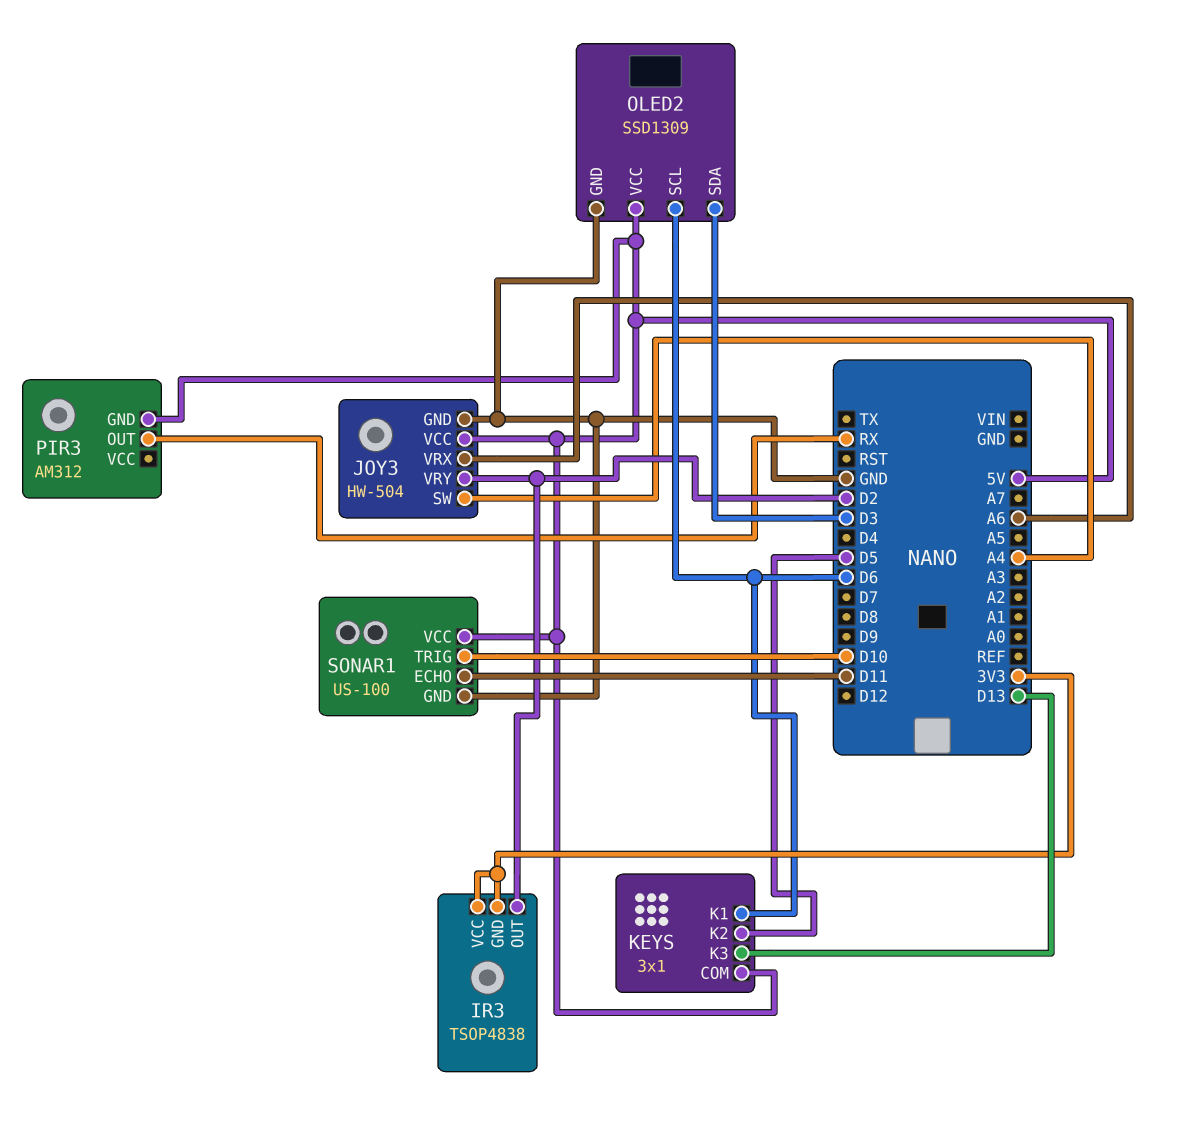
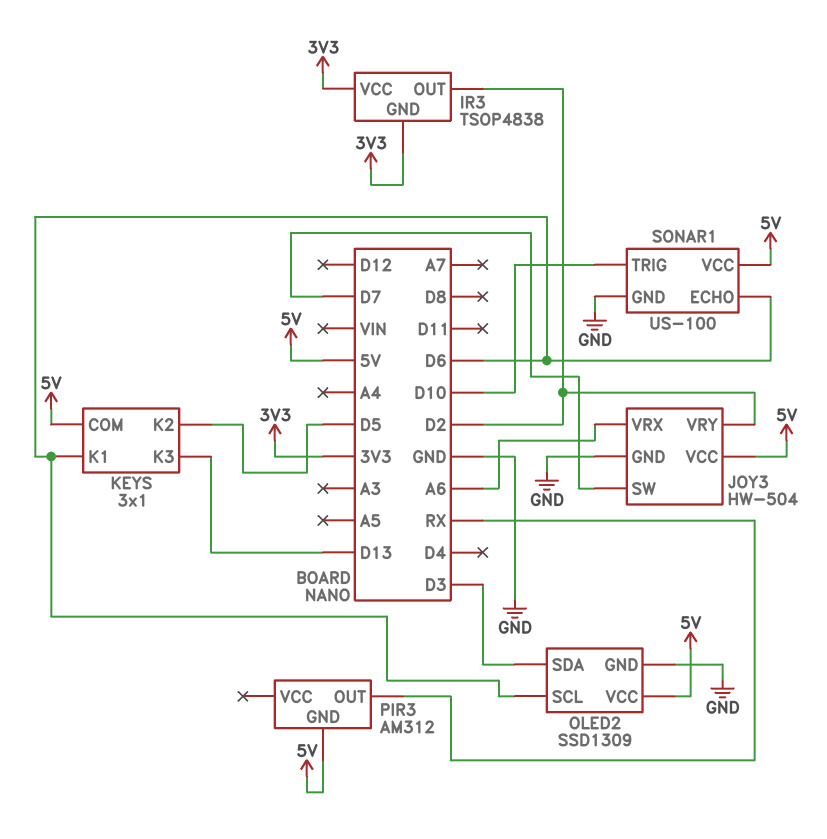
JOY3 pin SW: A4 -> D7
SONAR1 pin ECHO: D11 -> D6

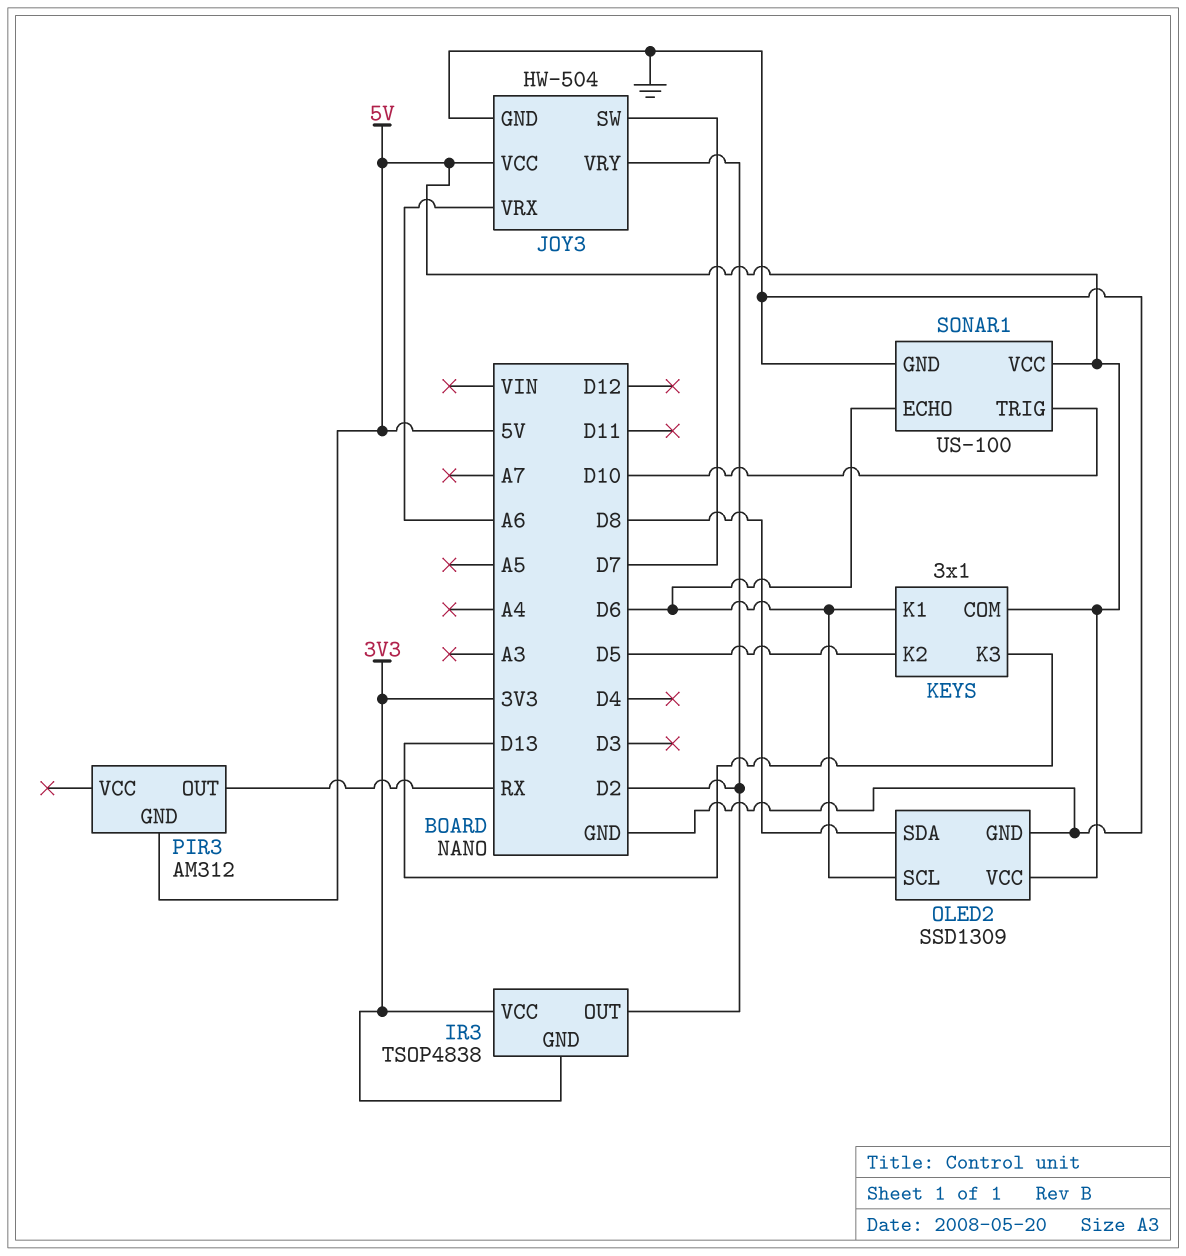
OLED2 pin SDA: D3 -> D8

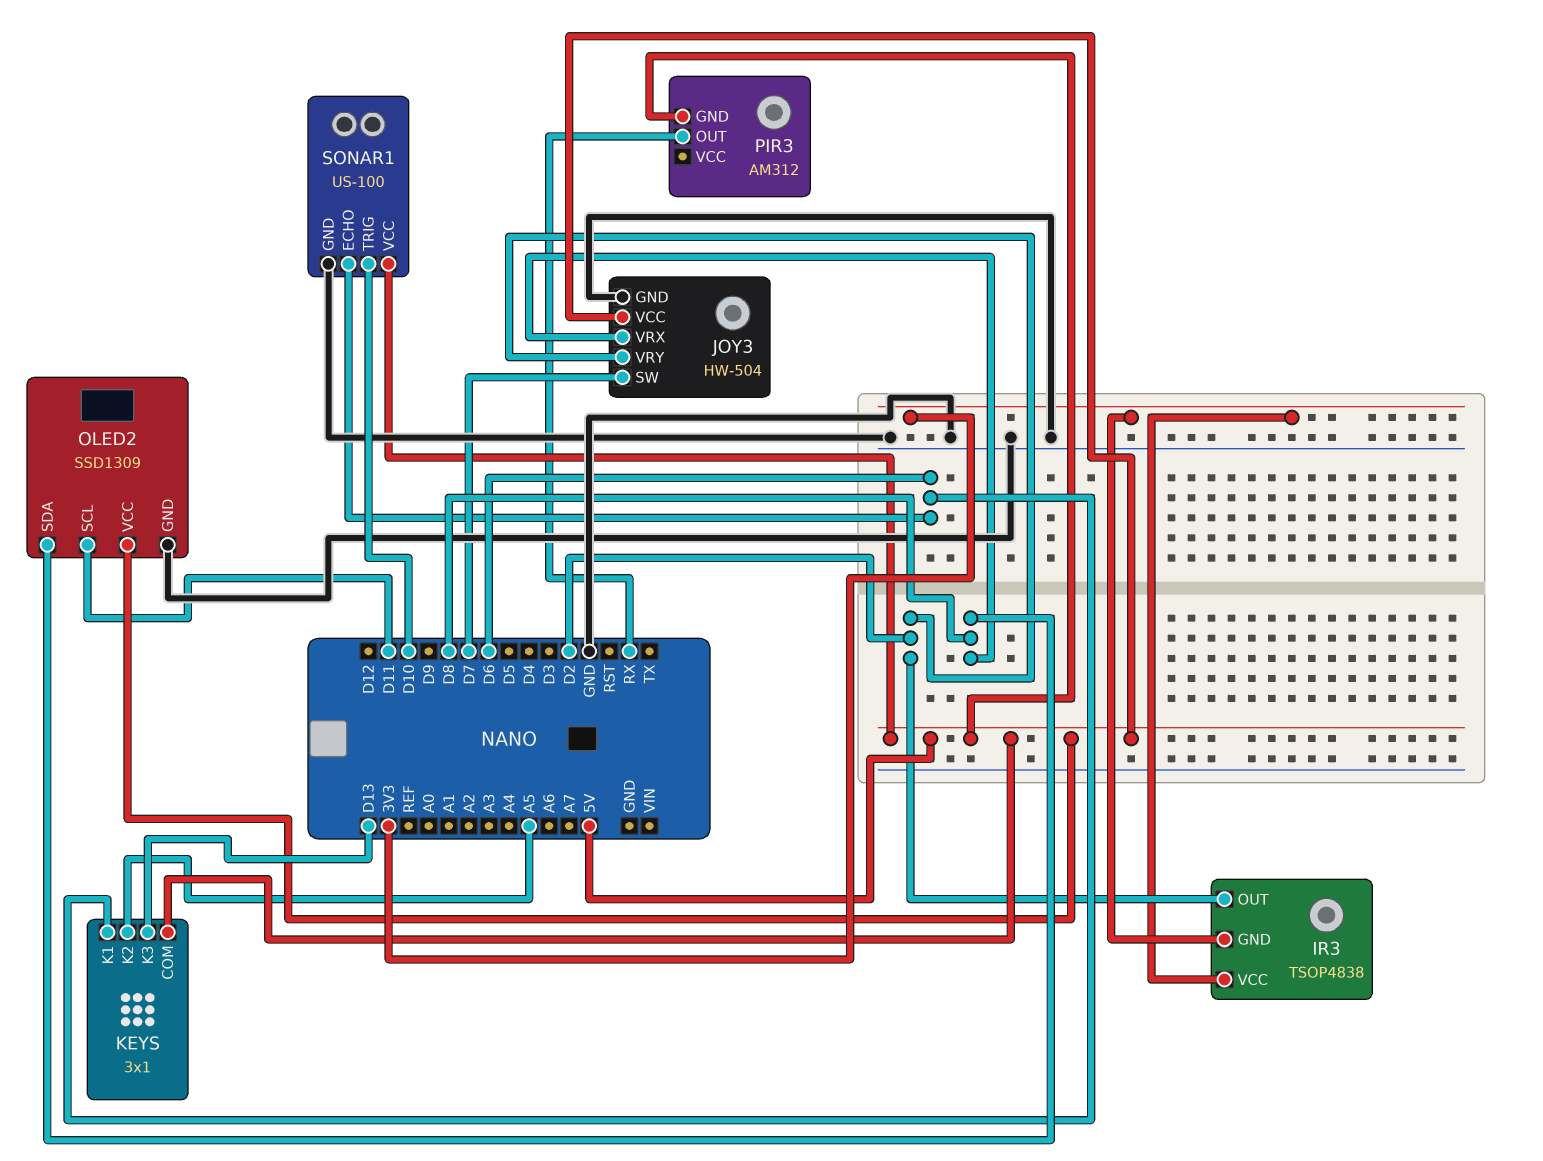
JOY3 pin VRX: A6 -> D8
KEYS pin K2: D5 -> A5
OLED2 pin SCL: D6 -> D11

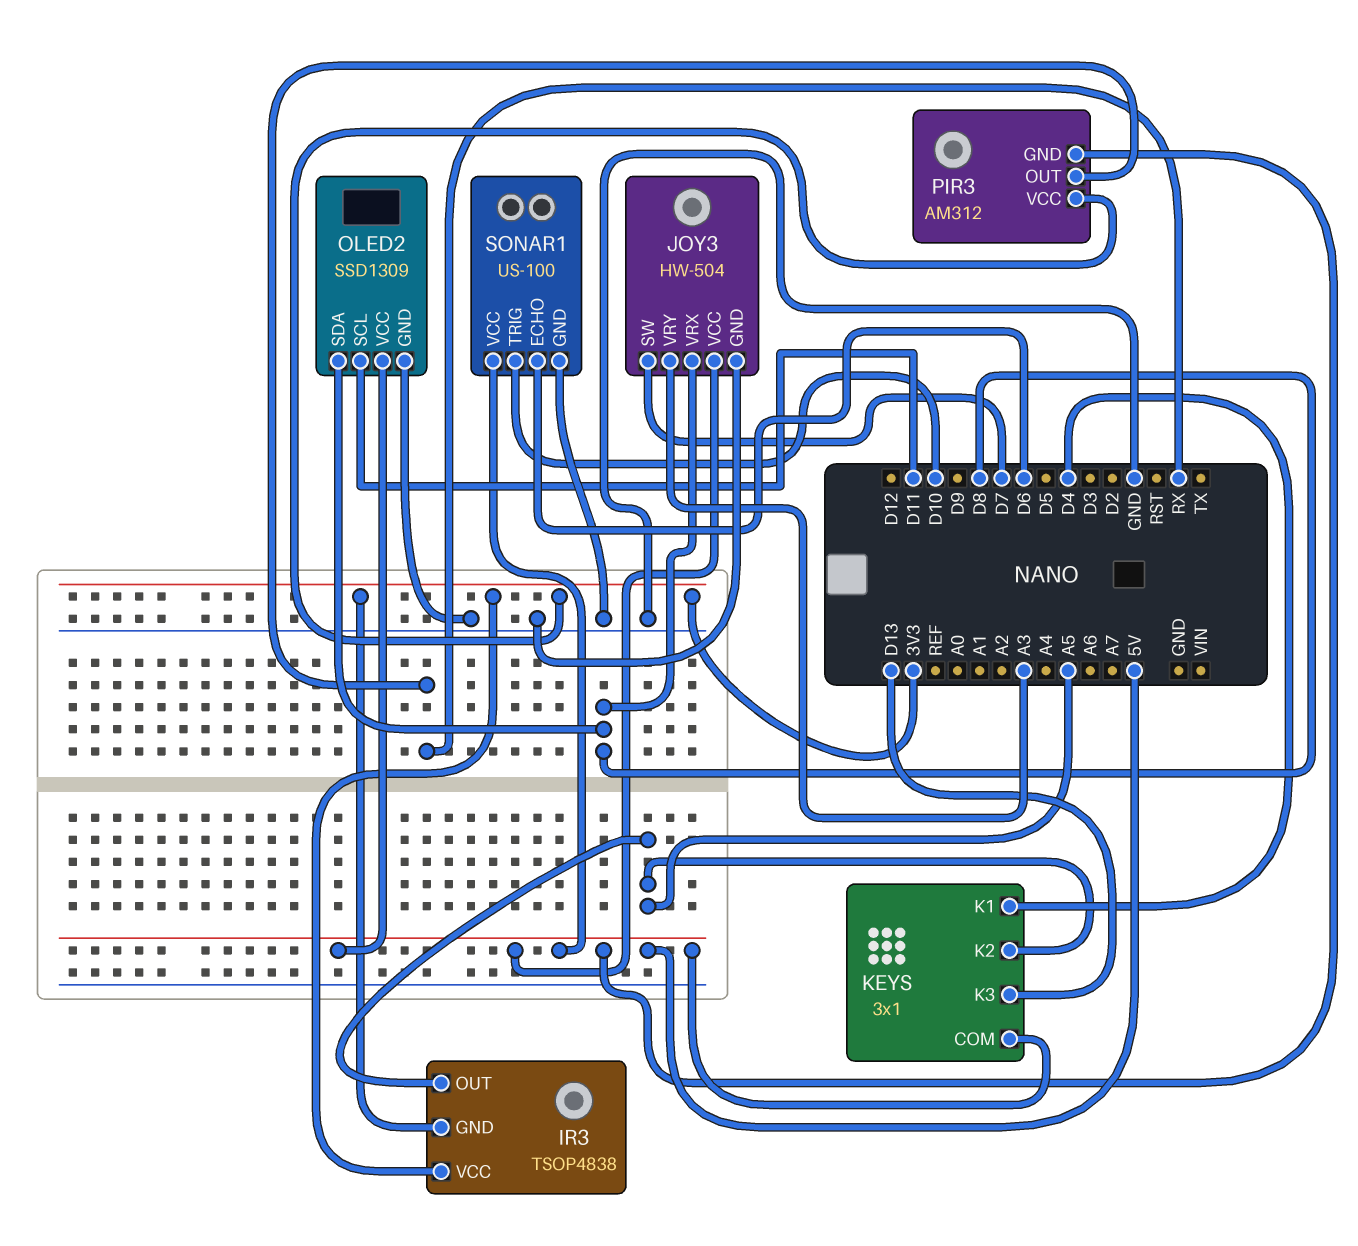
IR3 pin OUT: D2 -> A5
JOY3 pin VRY: D2 -> A3
KEYS pin K1: D6 -> D4
PIR3 pin VCC: none -> 3V3

